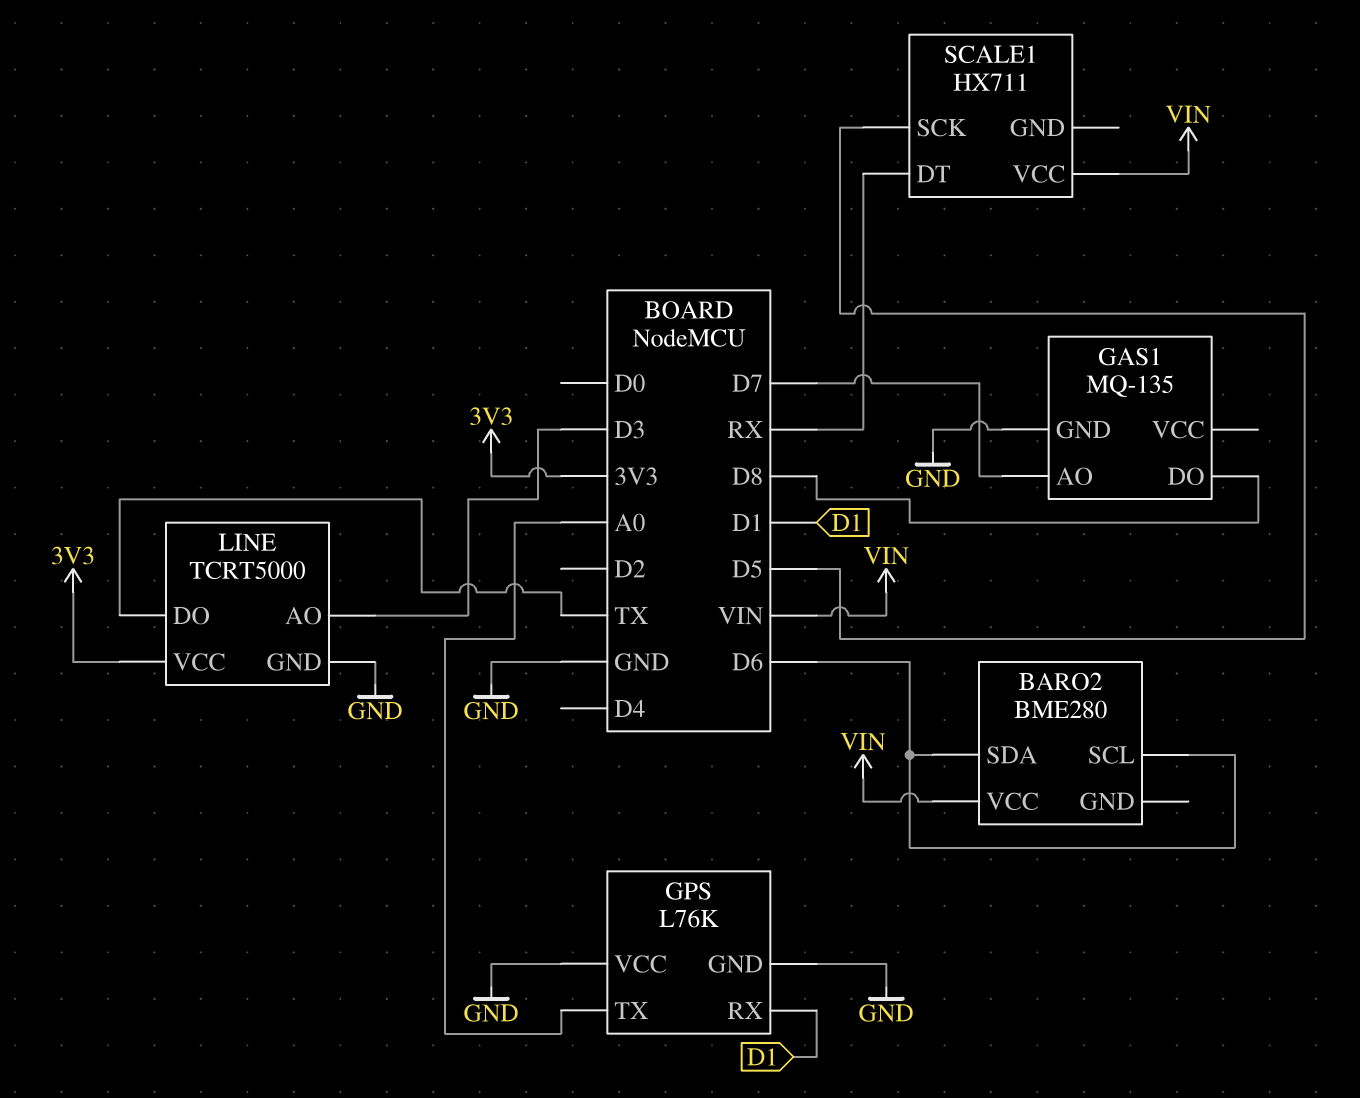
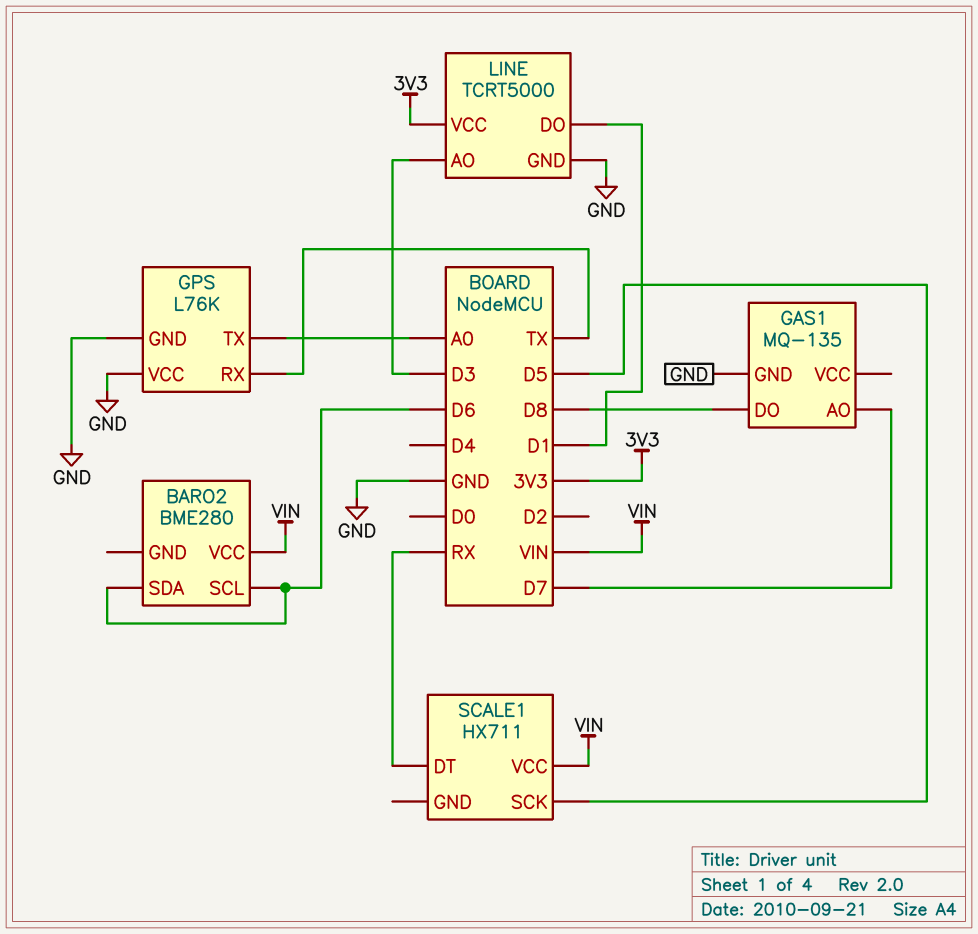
GPS pin RX: D1 -> TX
LINE pin DO: TX -> D1

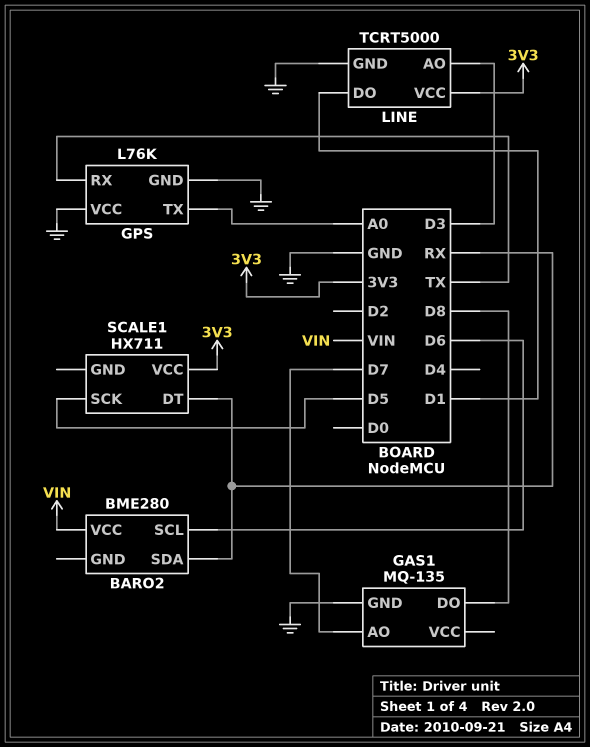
BARO2 pin SDA: D6 -> RX
SCALE1 pin VCC: VIN -> 3V3

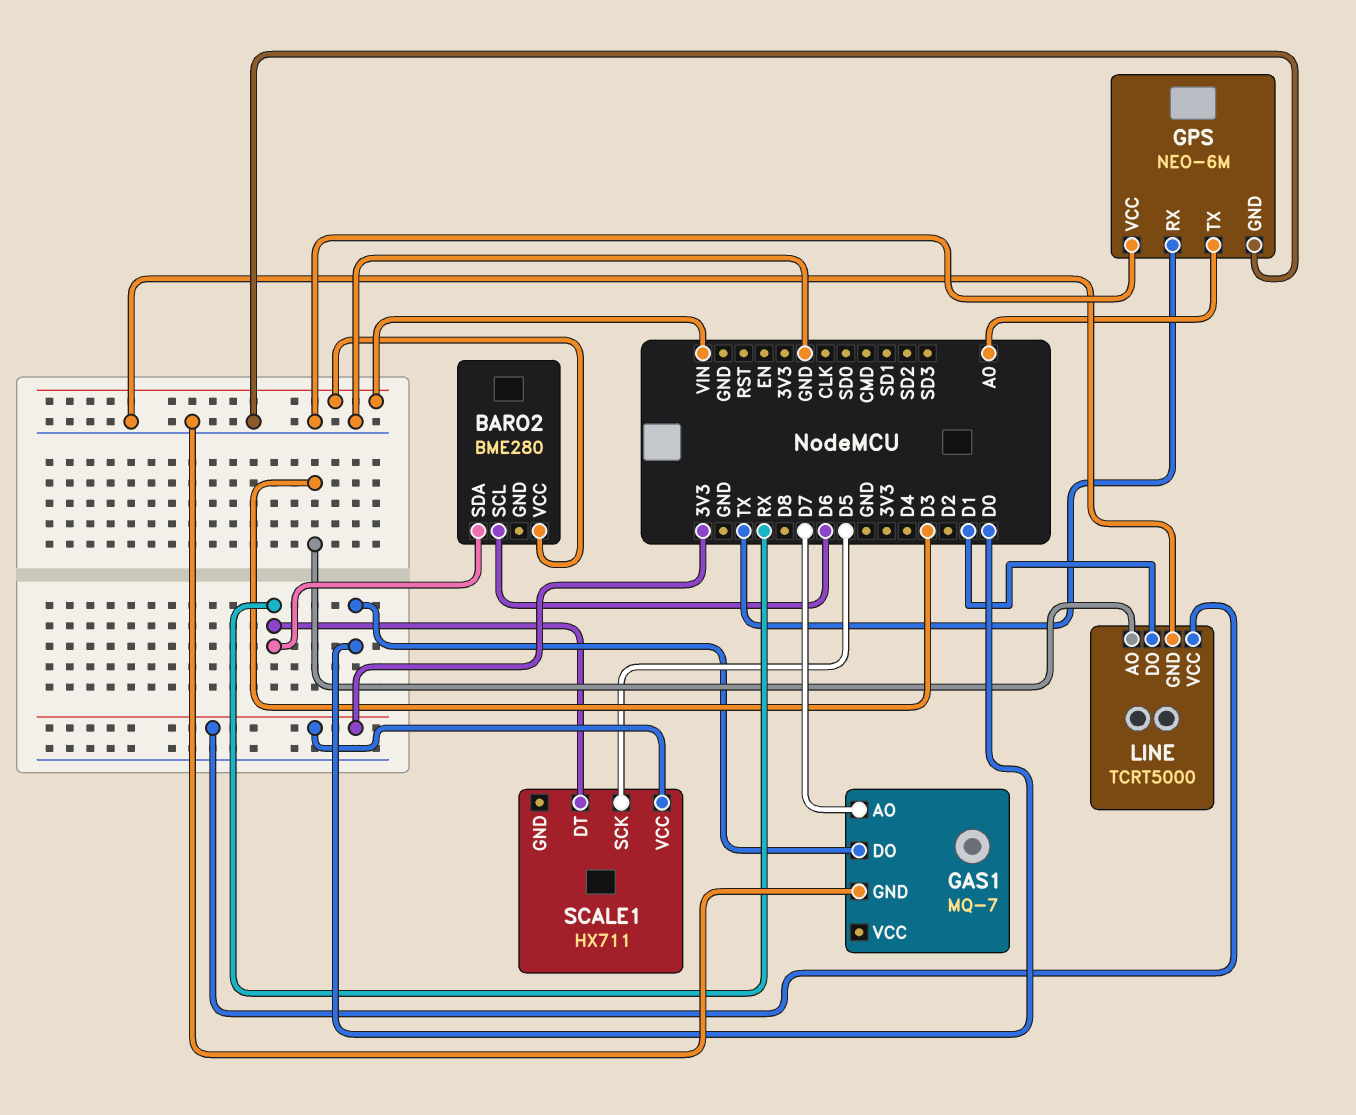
GAS1: MQ-135 -> MQ-7
GAS1 pin DO: D8 -> D0
GPS: L76K -> NEO-6M

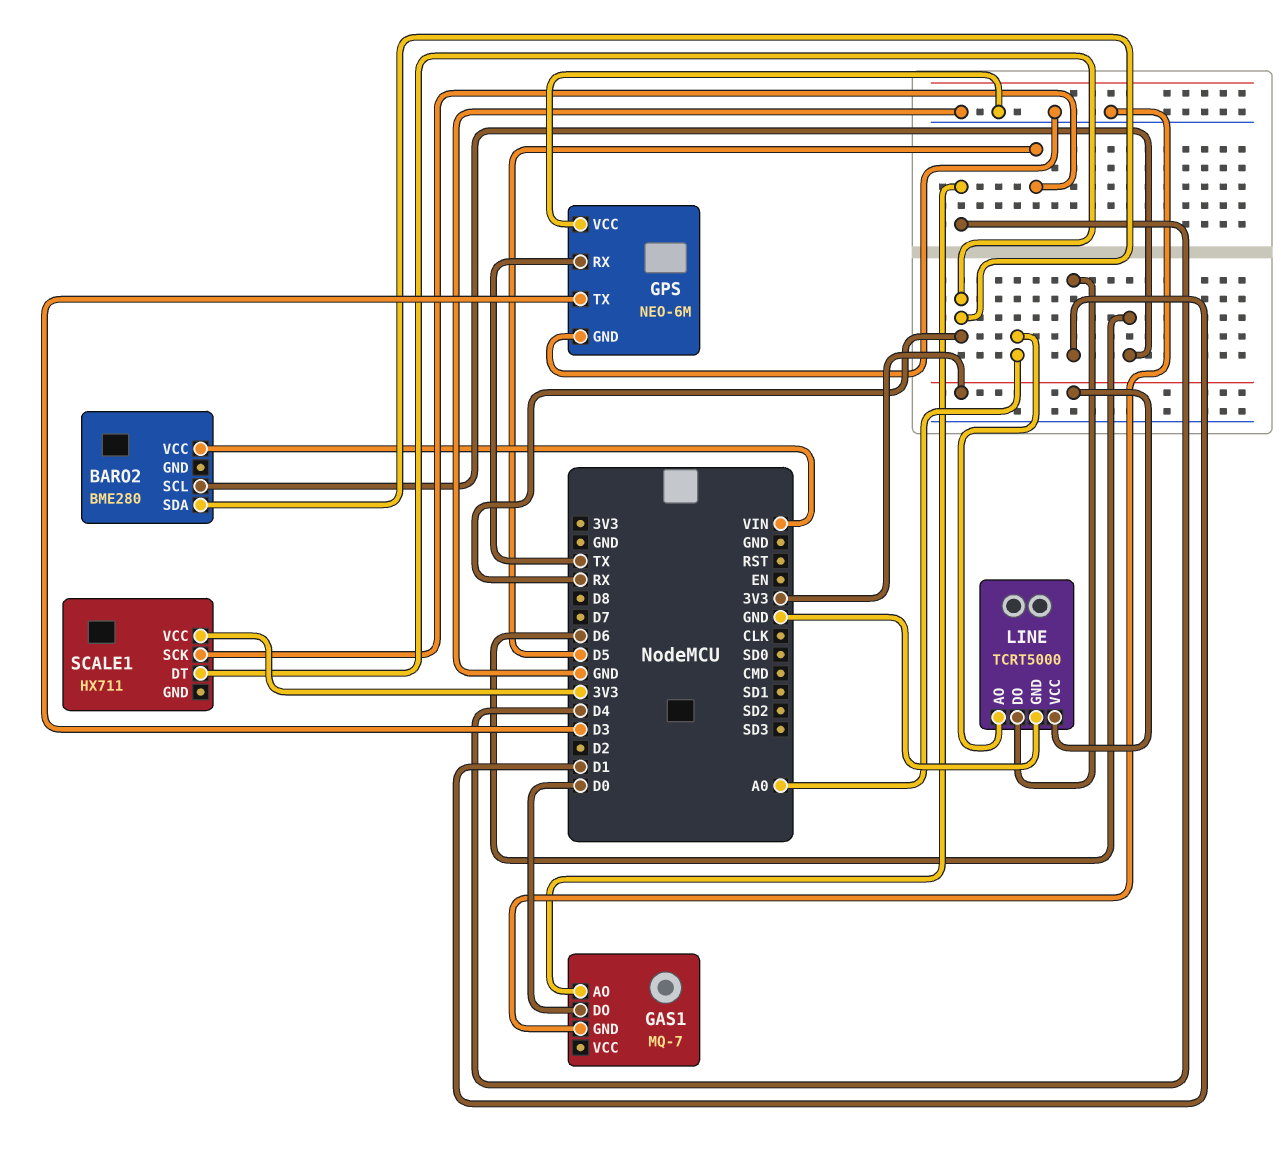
GAS1 pin AO: D7 -> D4
GPS pin TX: A0 -> D3
LINE pin AO: D3 -> A0

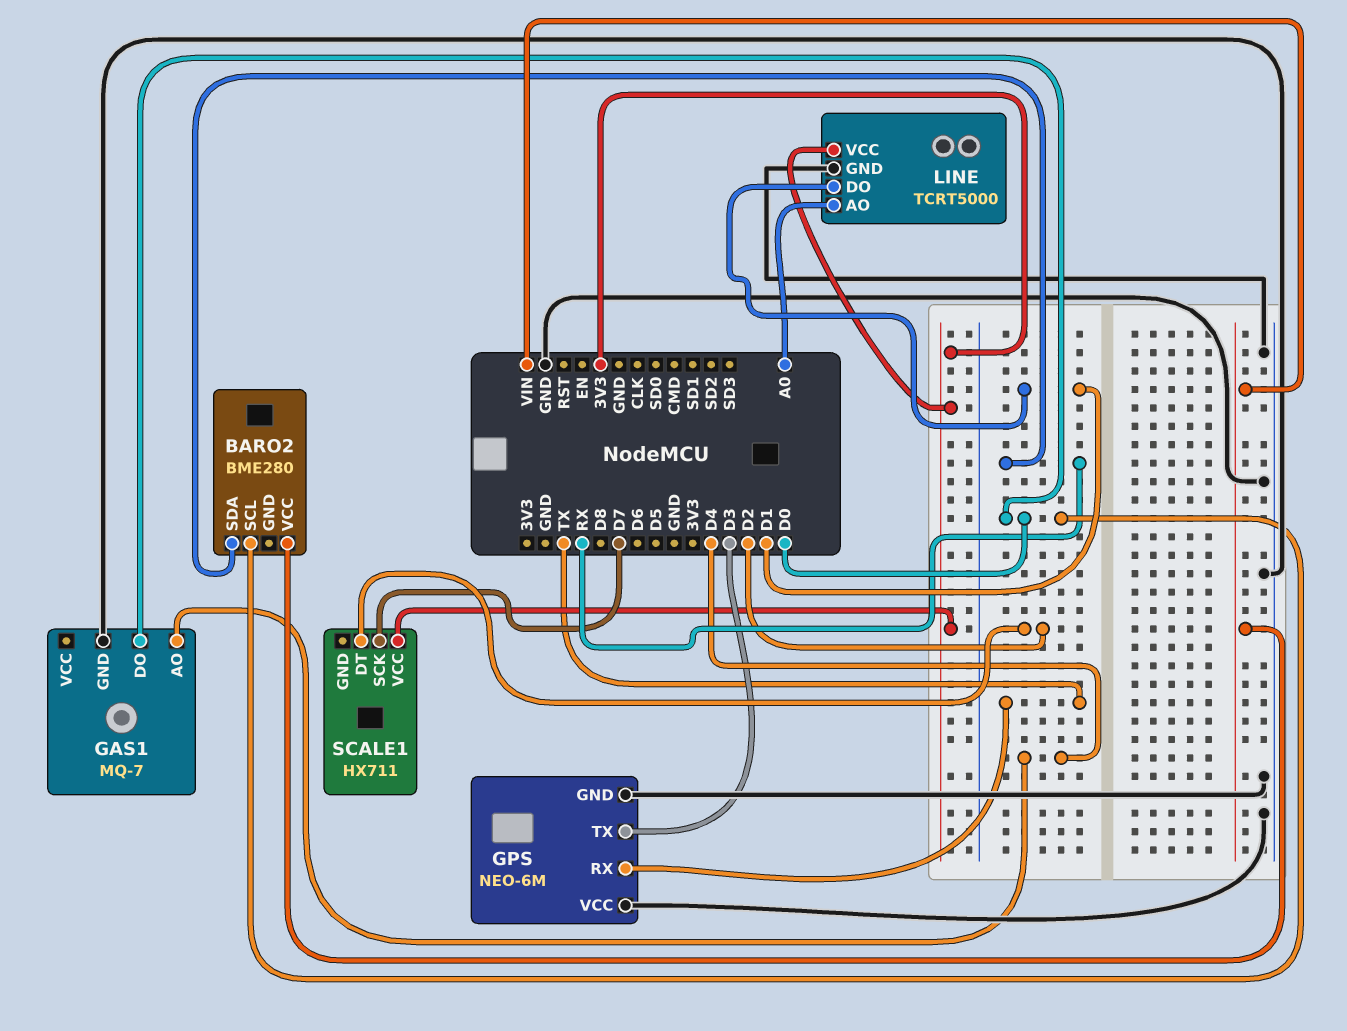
BARO2 pin SCL: D6 -> D0
SCALE1 pin DT: RX -> D2
SCALE1 pin SCK: D5 -> D7

